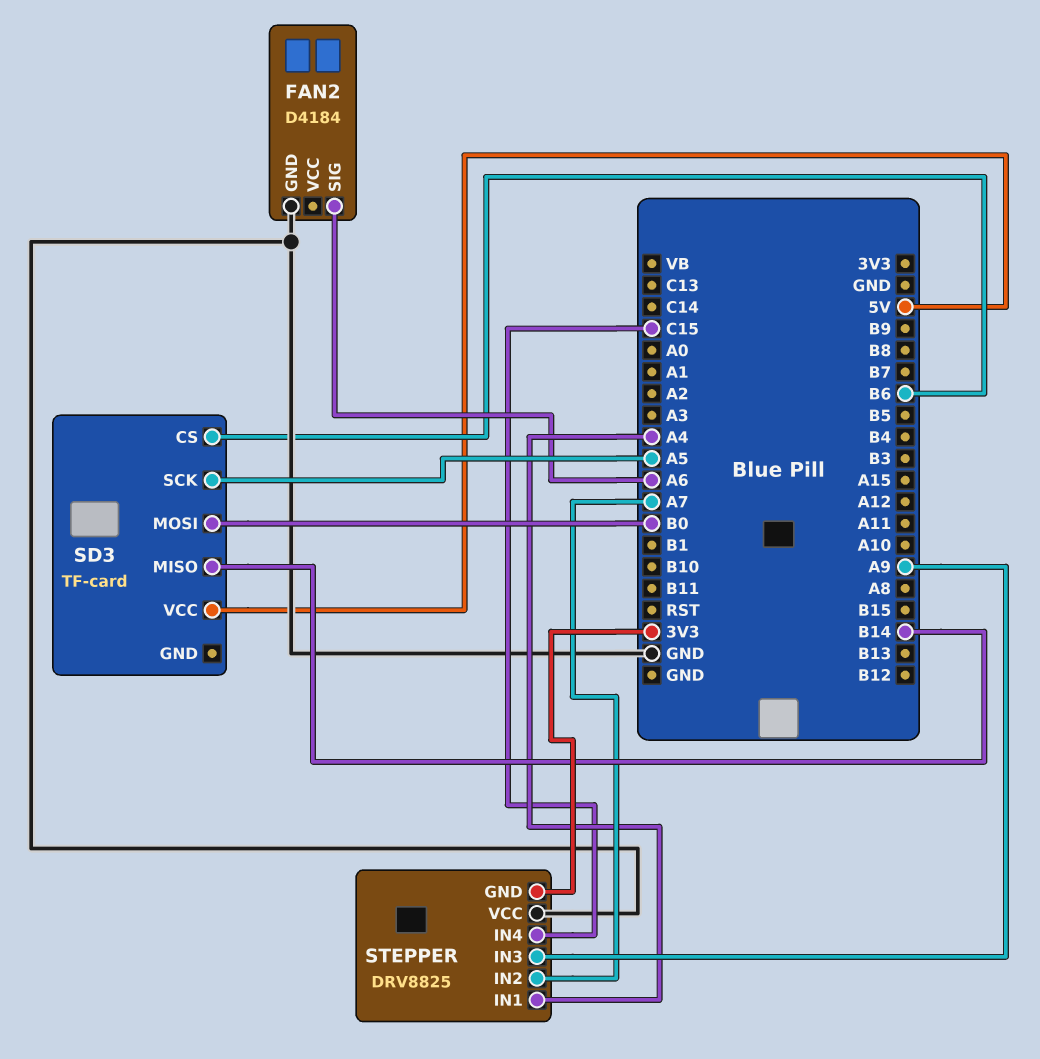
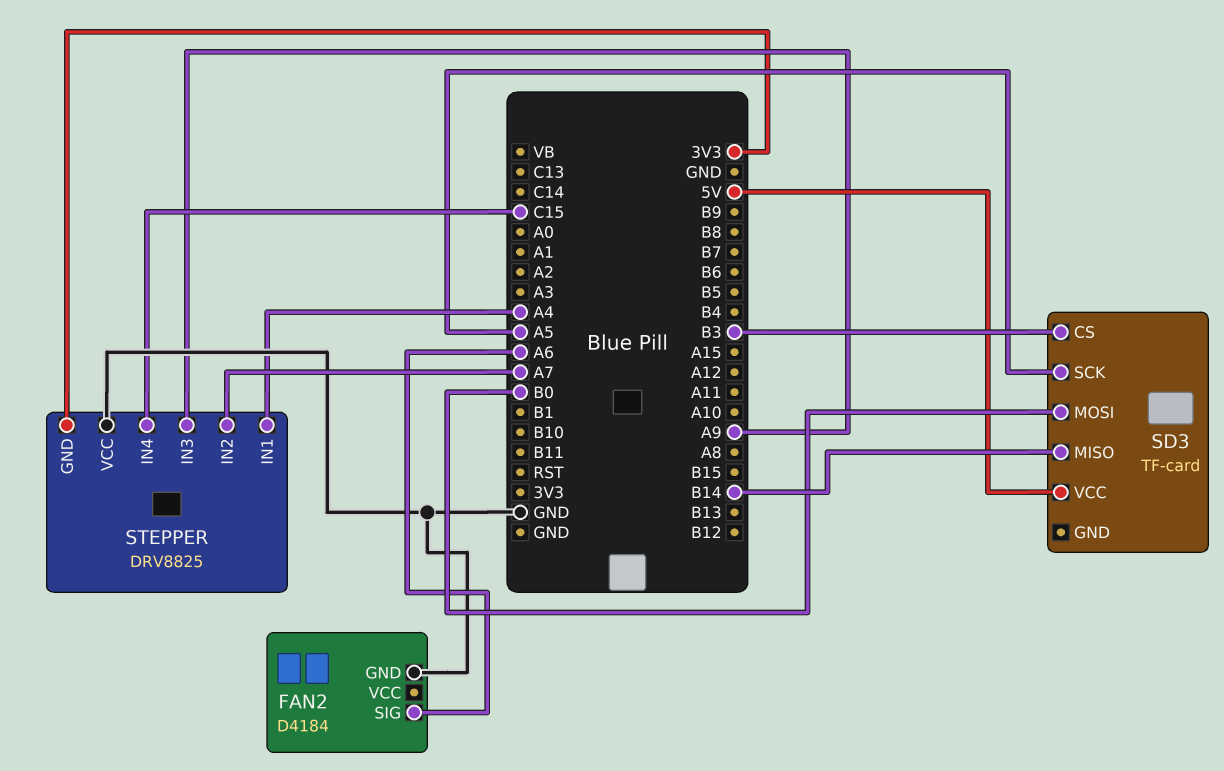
SD3 pin CS: B6 -> B3

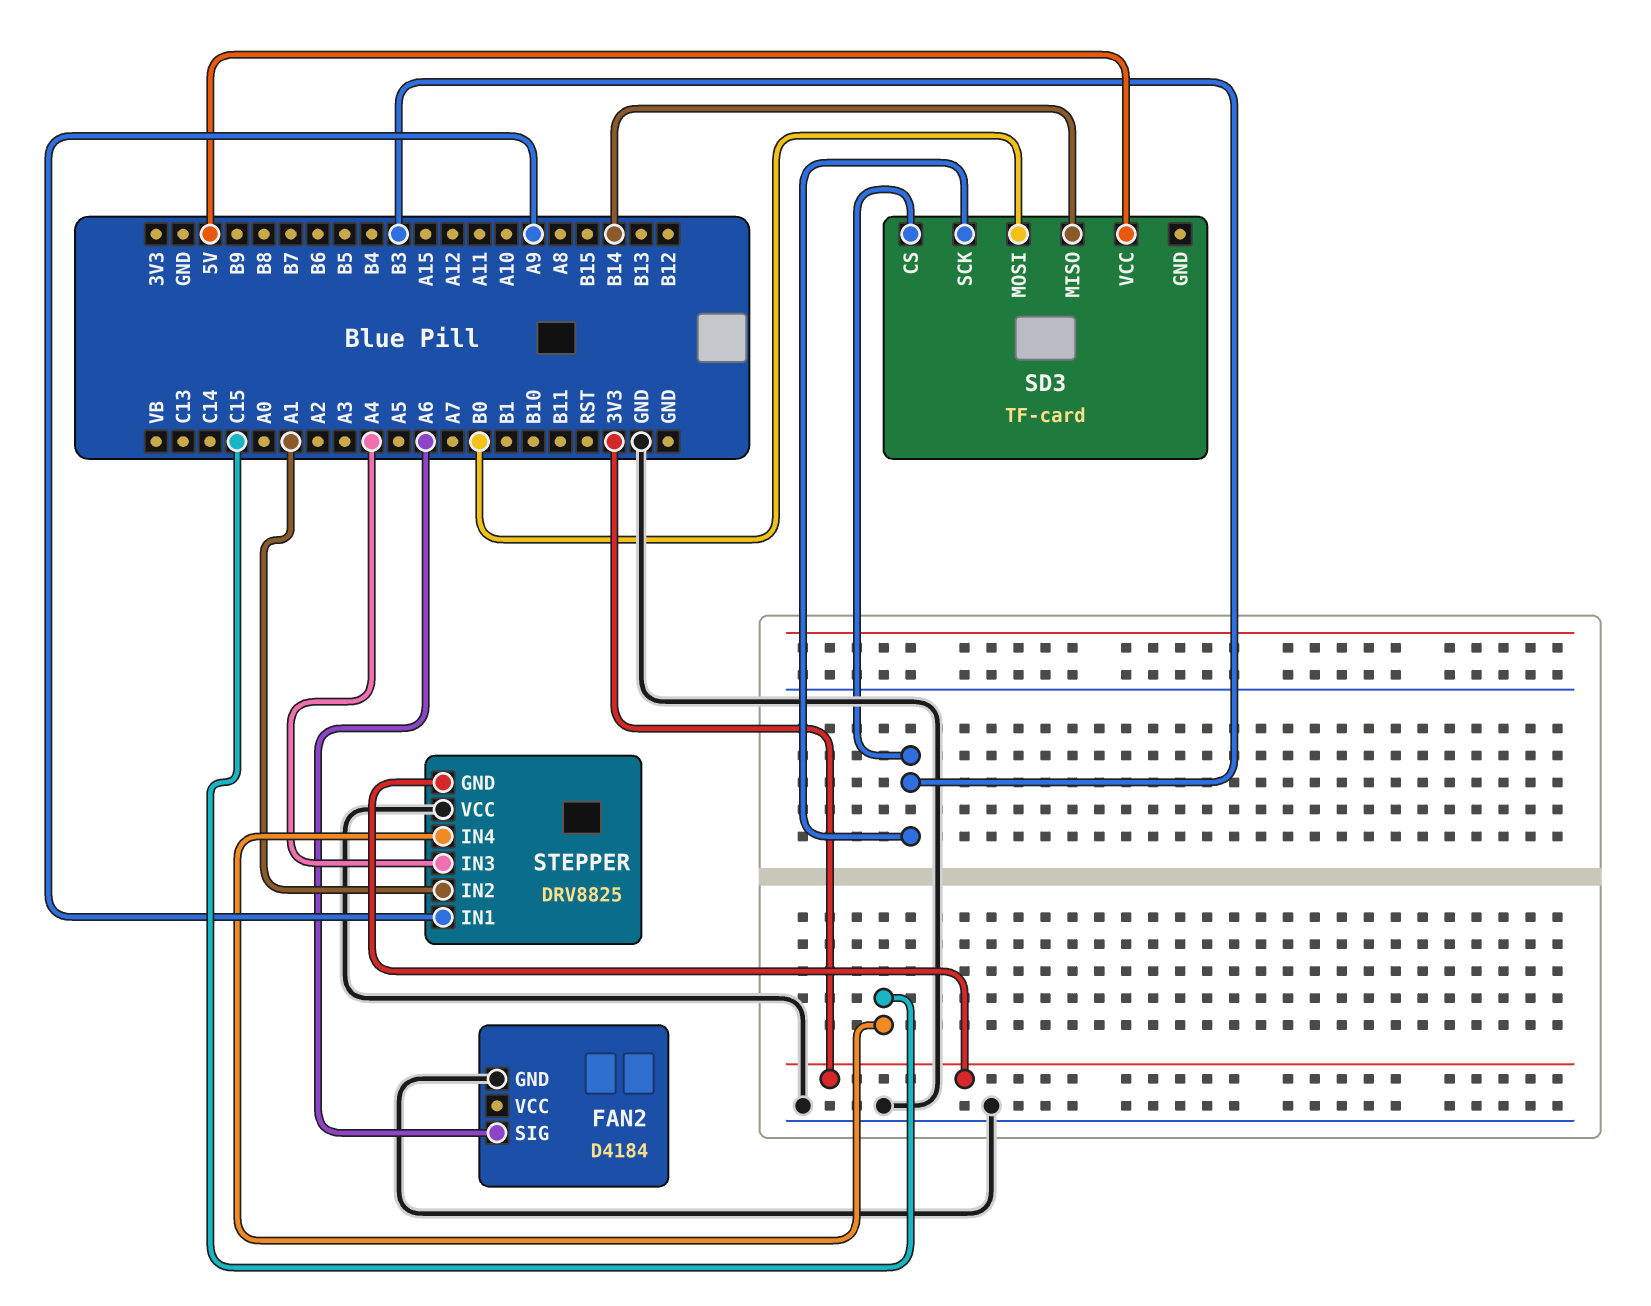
SD3 pin SCK: A5 -> B3
STEPPER pin IN1: A4 -> A9
STEPPER pin IN2: A7 -> A1
STEPPER pin IN3: A9 -> A4

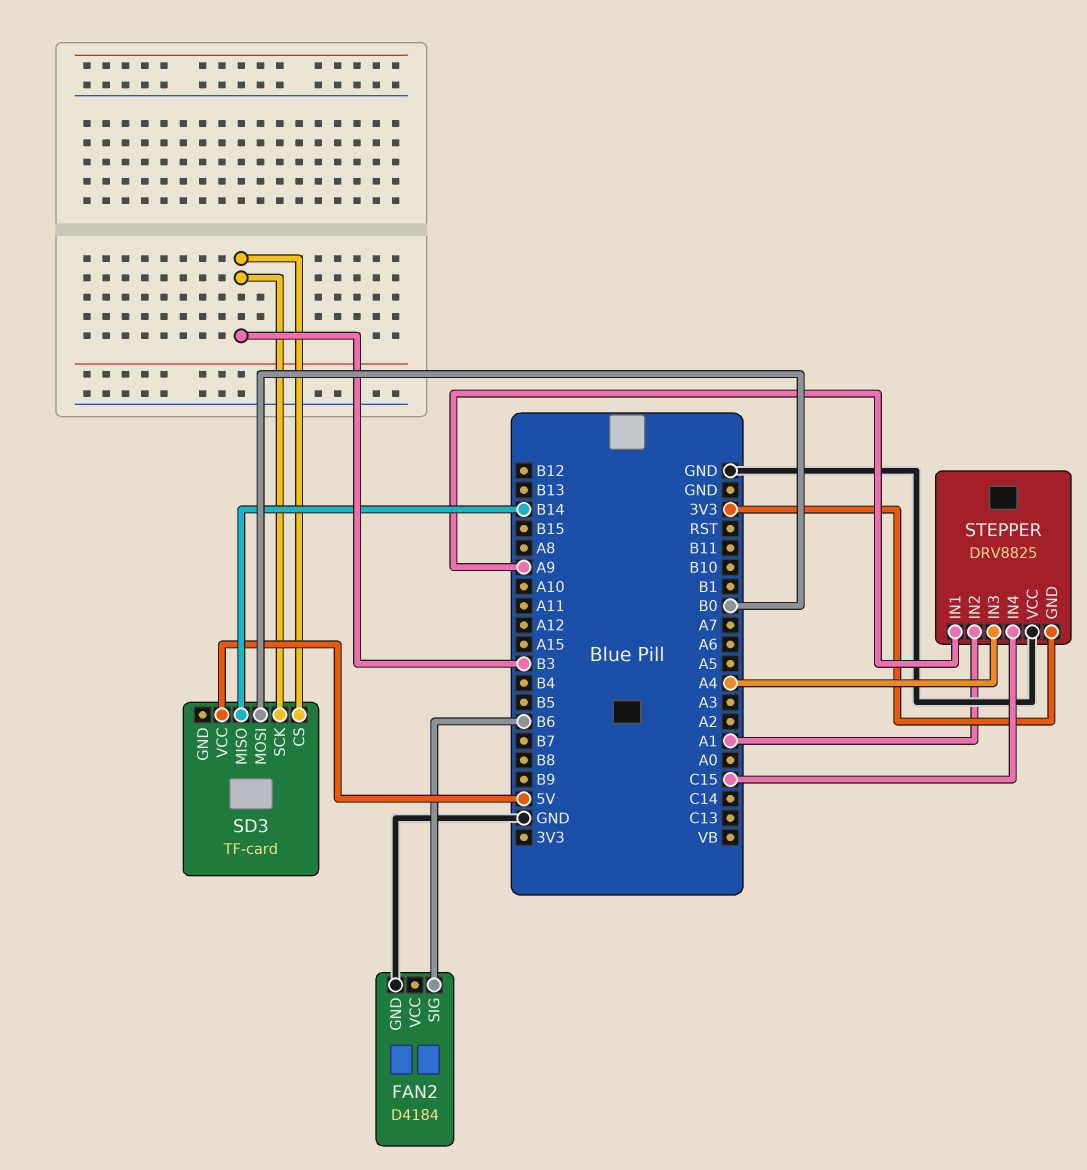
FAN2 pin SIG: A6 -> B6

